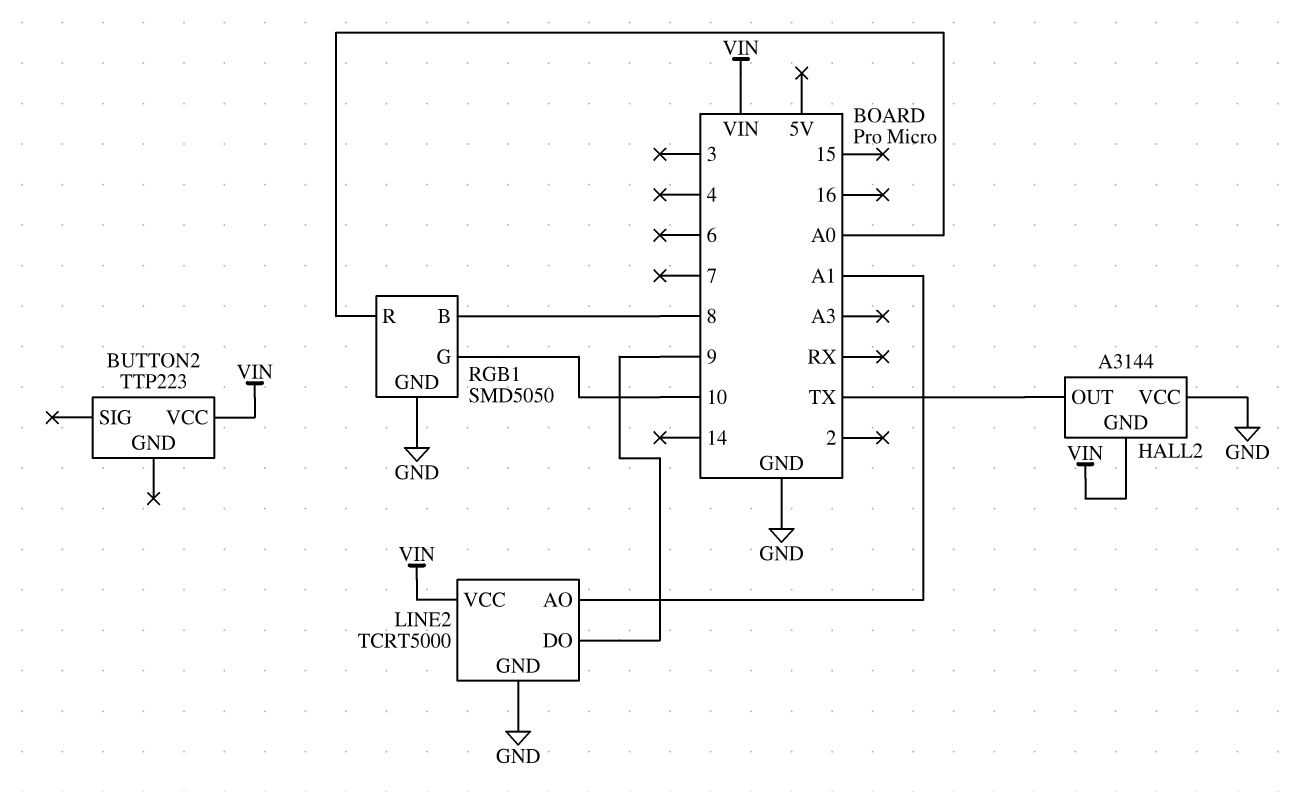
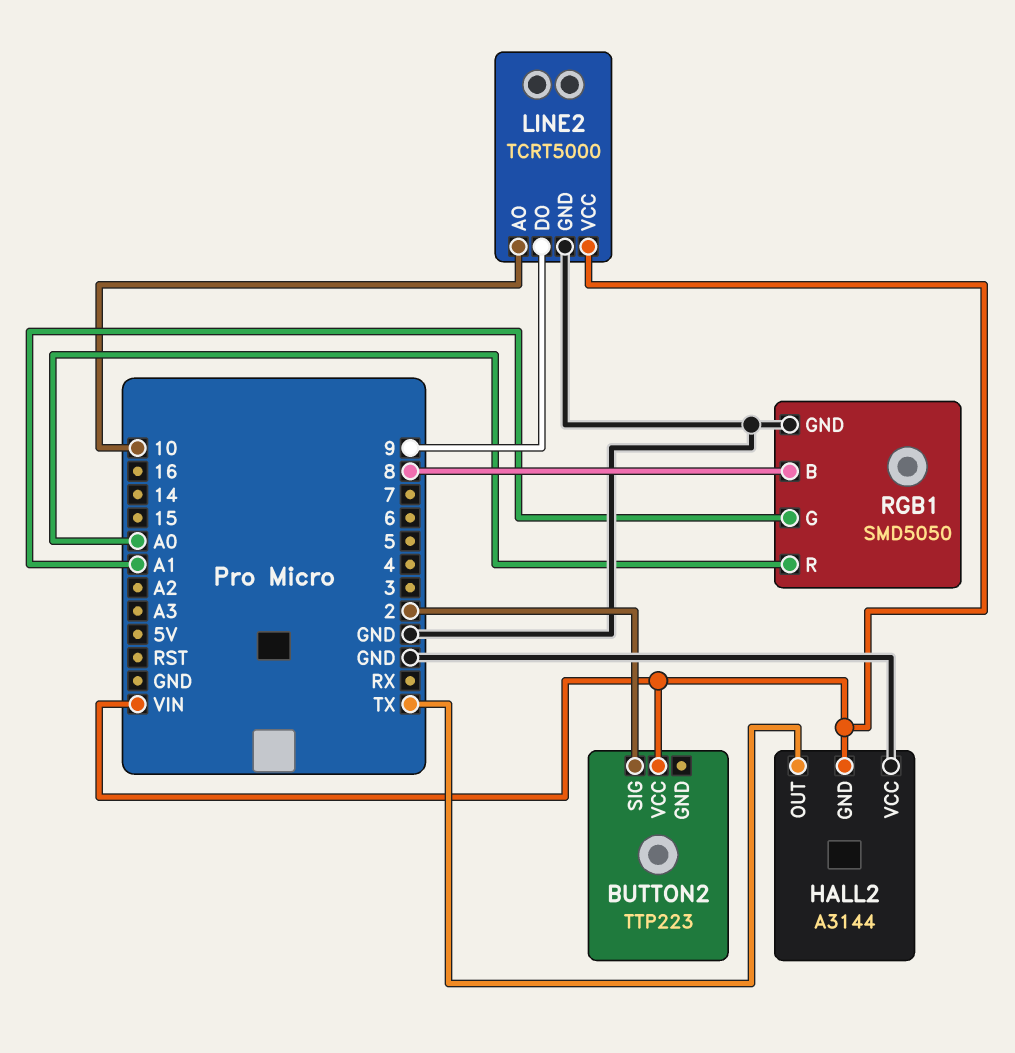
BUTTON2 pin SIG: none -> 2
LINE2 pin AO: A1 -> 10
RGB1 pin G: 10 -> A1

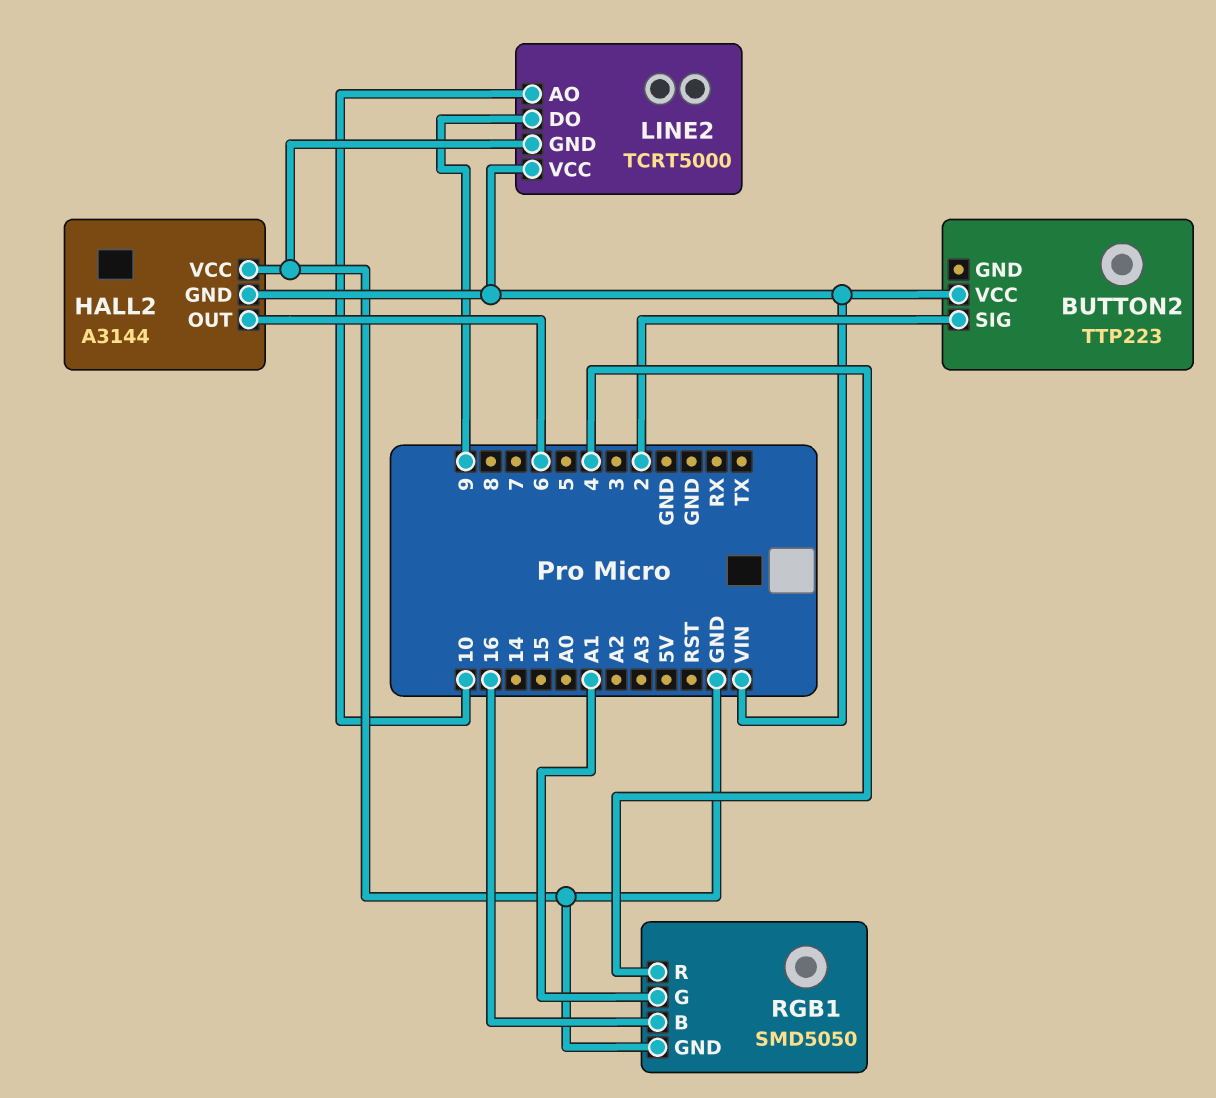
HALL2 pin OUT: TX -> 6
RGB1 pin B: 8 -> 16
RGB1 pin R: A0 -> 4

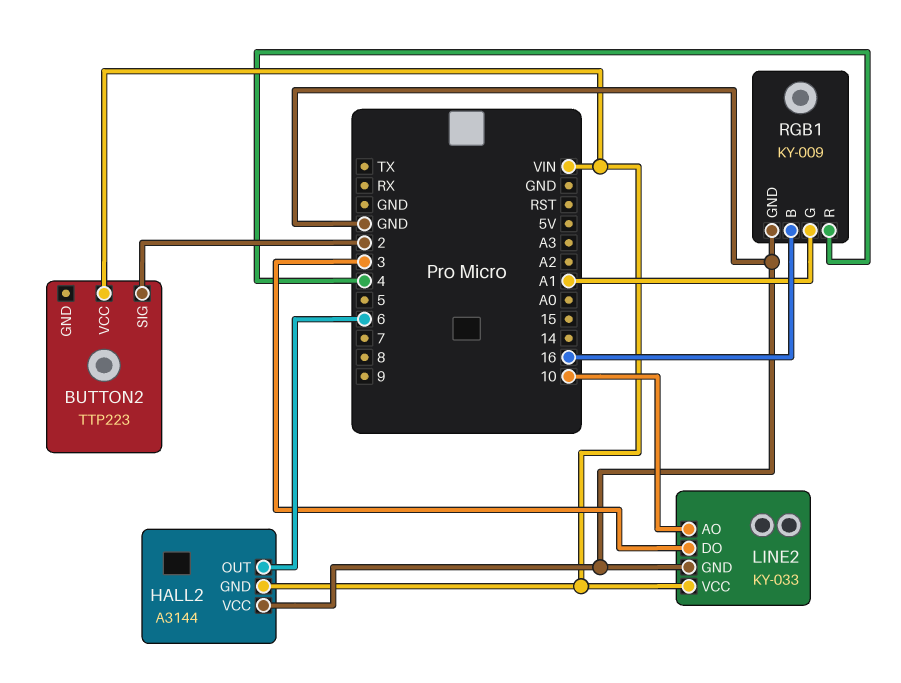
LINE2: TCRT5000 -> KY-033
LINE2 pin DO: 9 -> 3
RGB1: SMD5050 -> KY-009

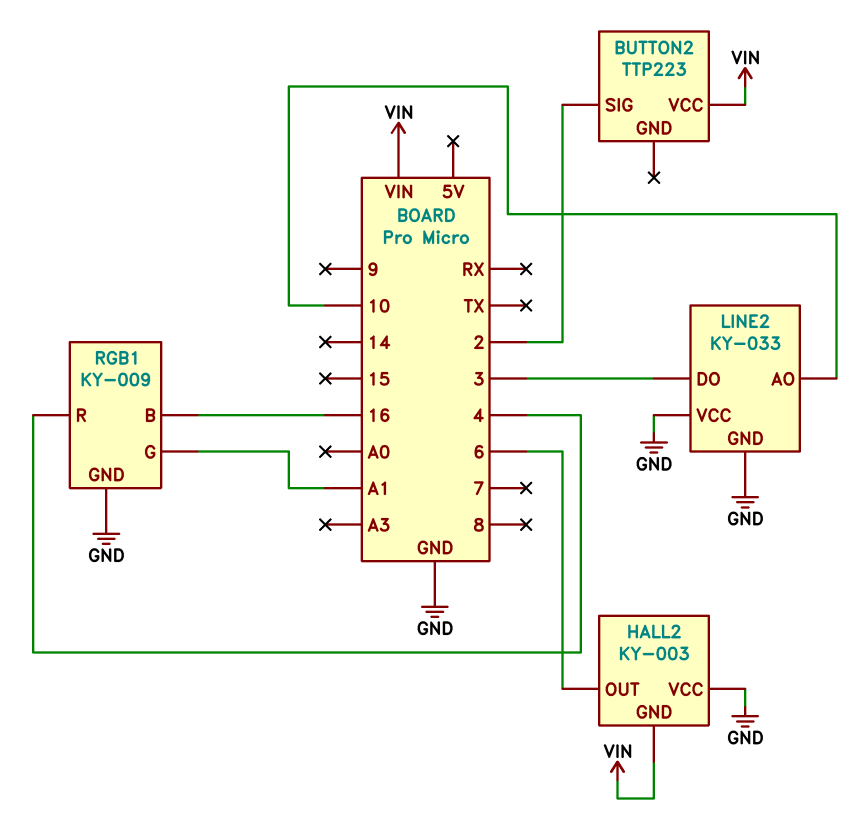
HALL2: A3144 -> KY-003
LINE2 pin VCC: VIN -> GND

